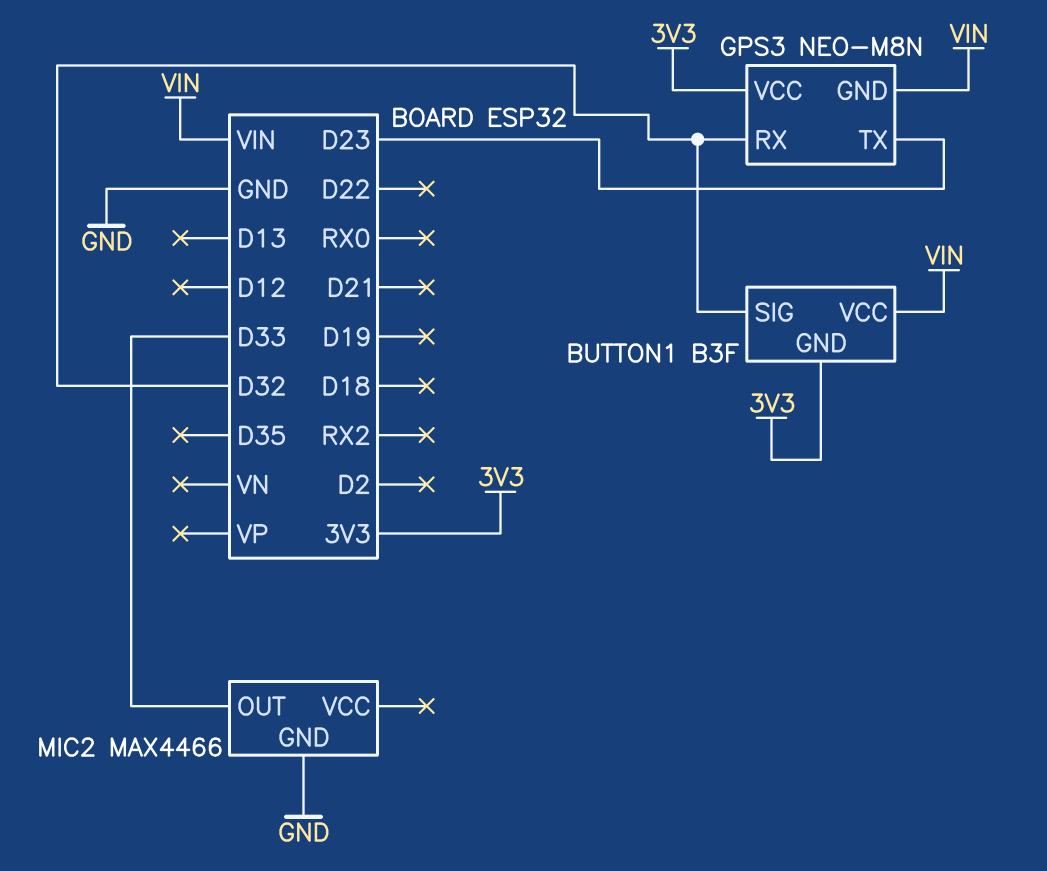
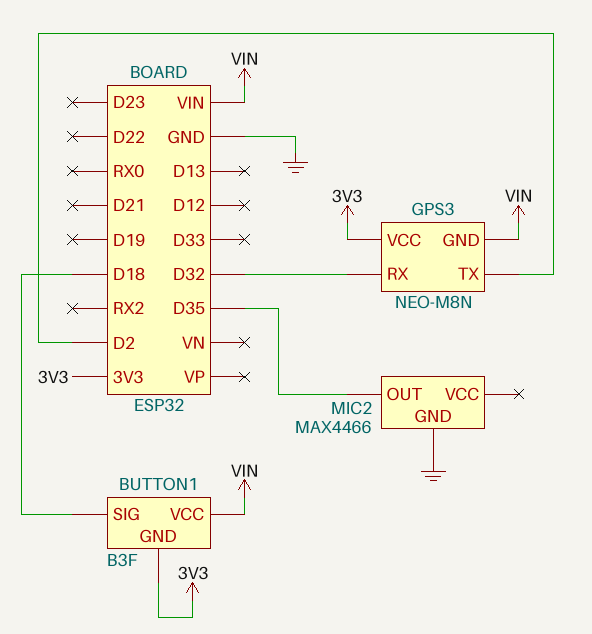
BUTTON1 pin SIG: D32 -> D18
GPS3 pin TX: D23 -> D2
MIC2 pin OUT: D33 -> D35

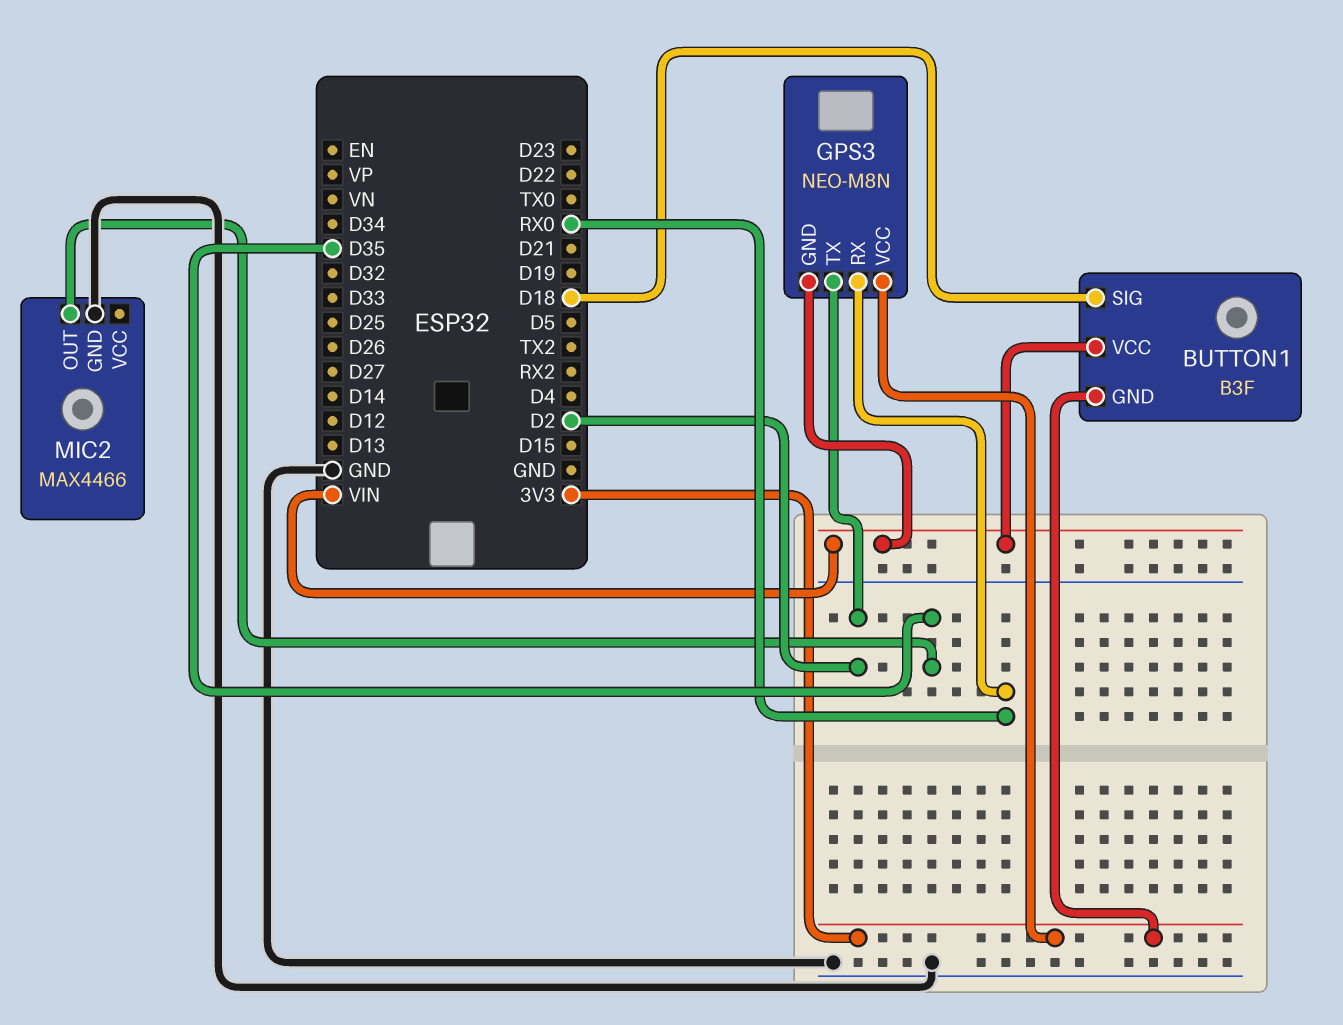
GPS3 pin RX: D32 -> RX0

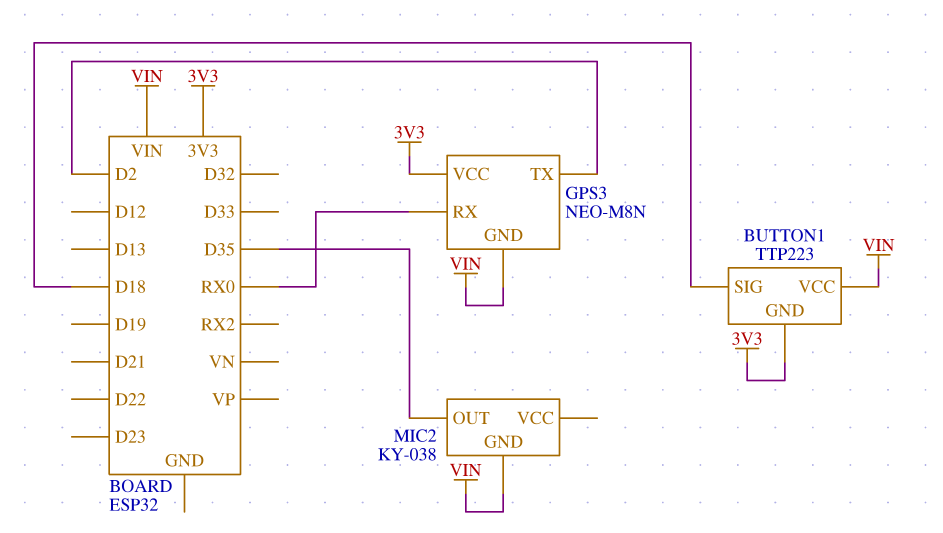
BUTTON1: B3F -> TTP223
MIC2: MAX4466 -> KY-038
MIC2 pin GND: GND -> VIN

